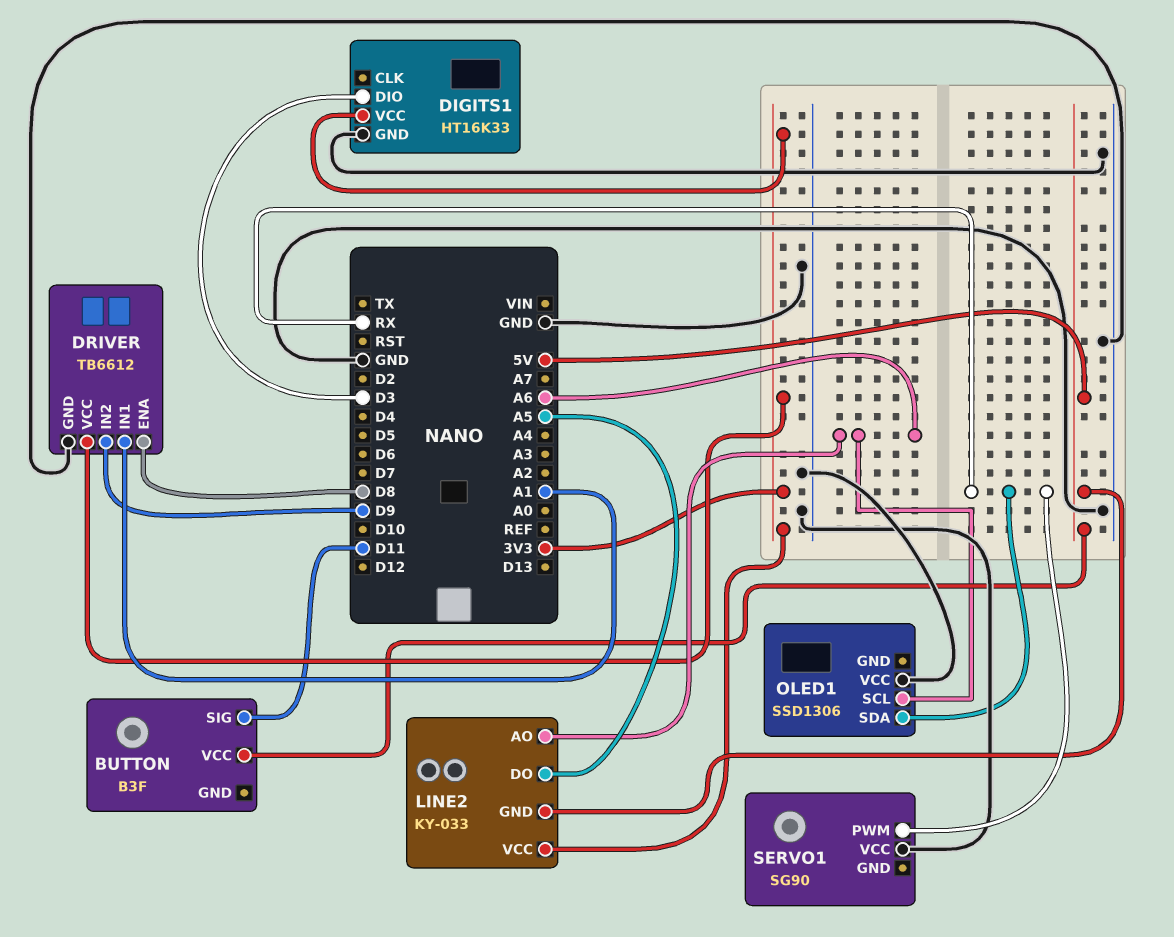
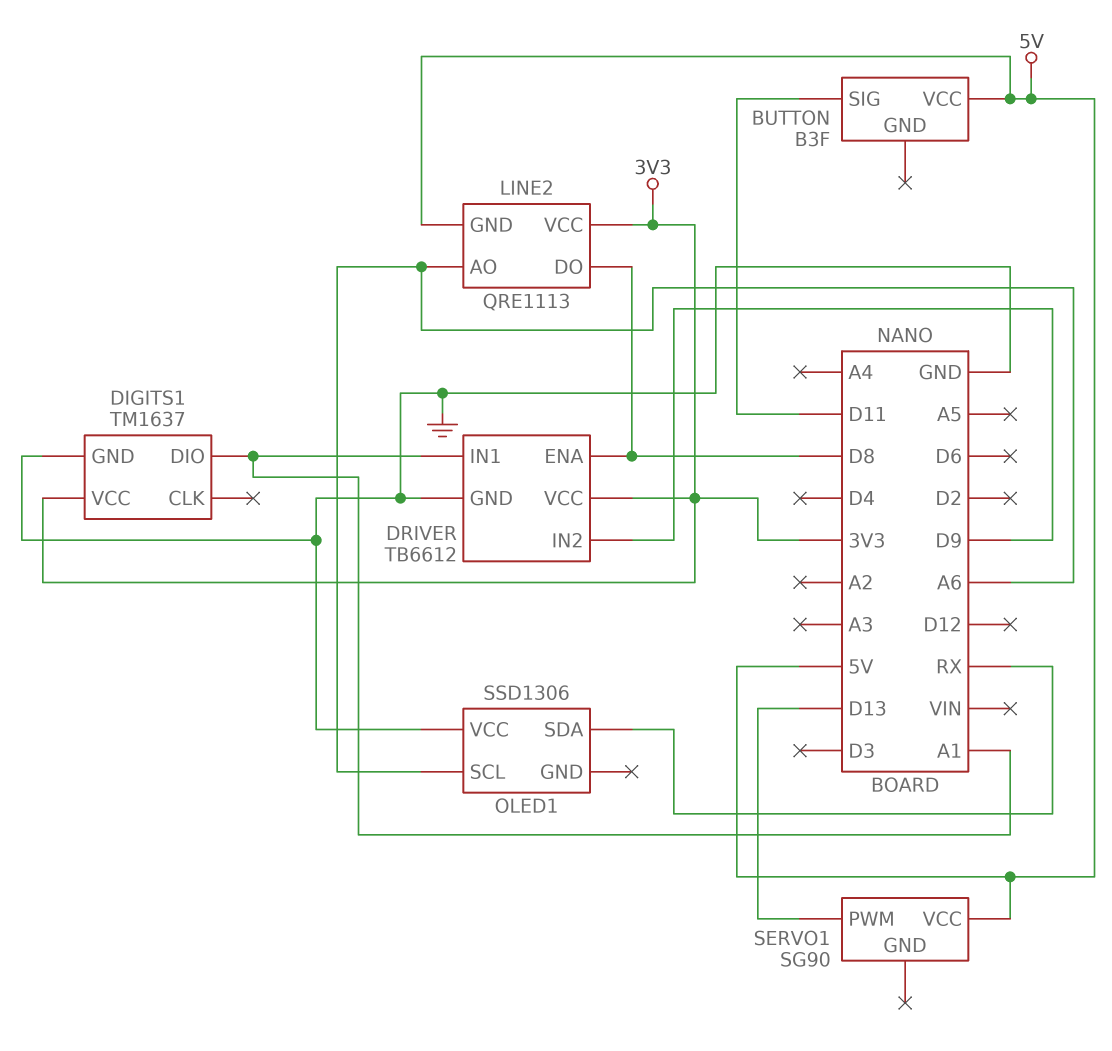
DIGITS1: HT16K33 -> TM1637
DIGITS1 pin DIO: D3 -> A1
LINE2: KY-033 -> QRE1113
LINE2 pin DO: A5 -> D8
SERVO1 pin PWM: RX -> D13
SERVO1 pin VCC: GND -> 5V

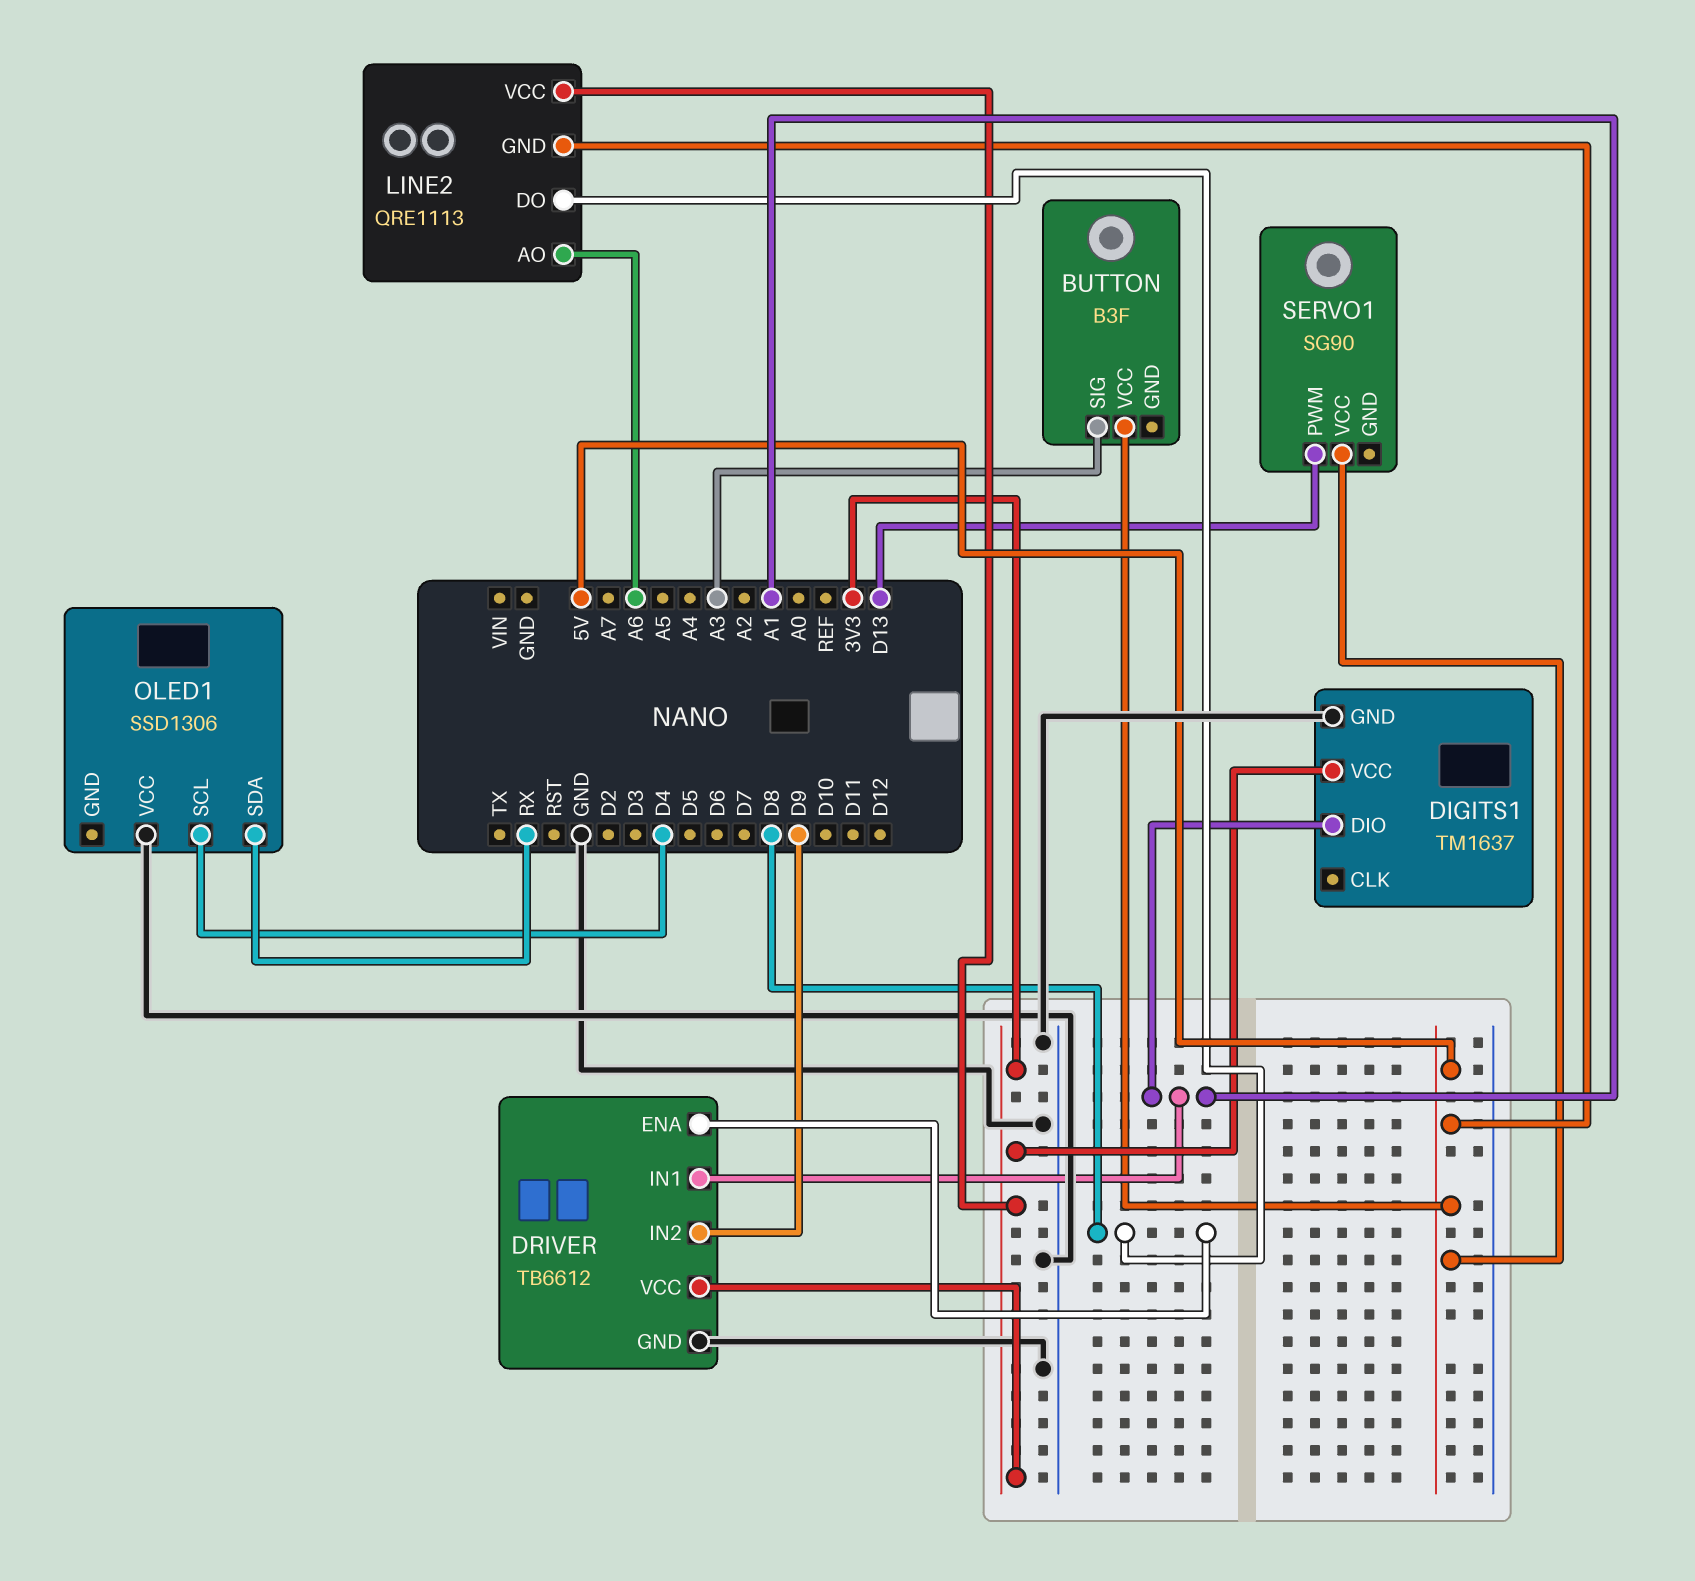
BUTTON pin SIG: D11 -> A3
OLED1 pin SCL: A6 -> D4

